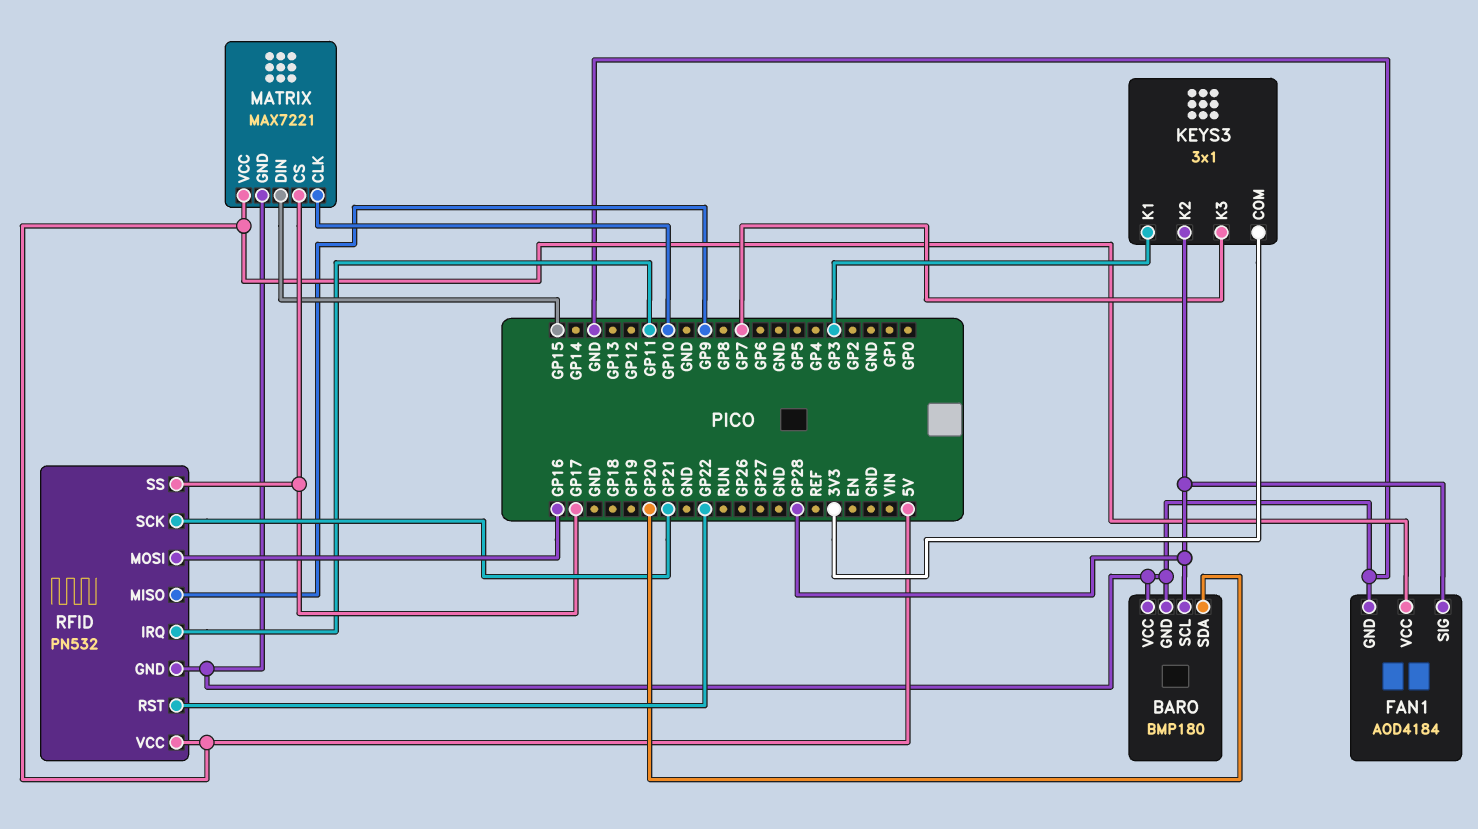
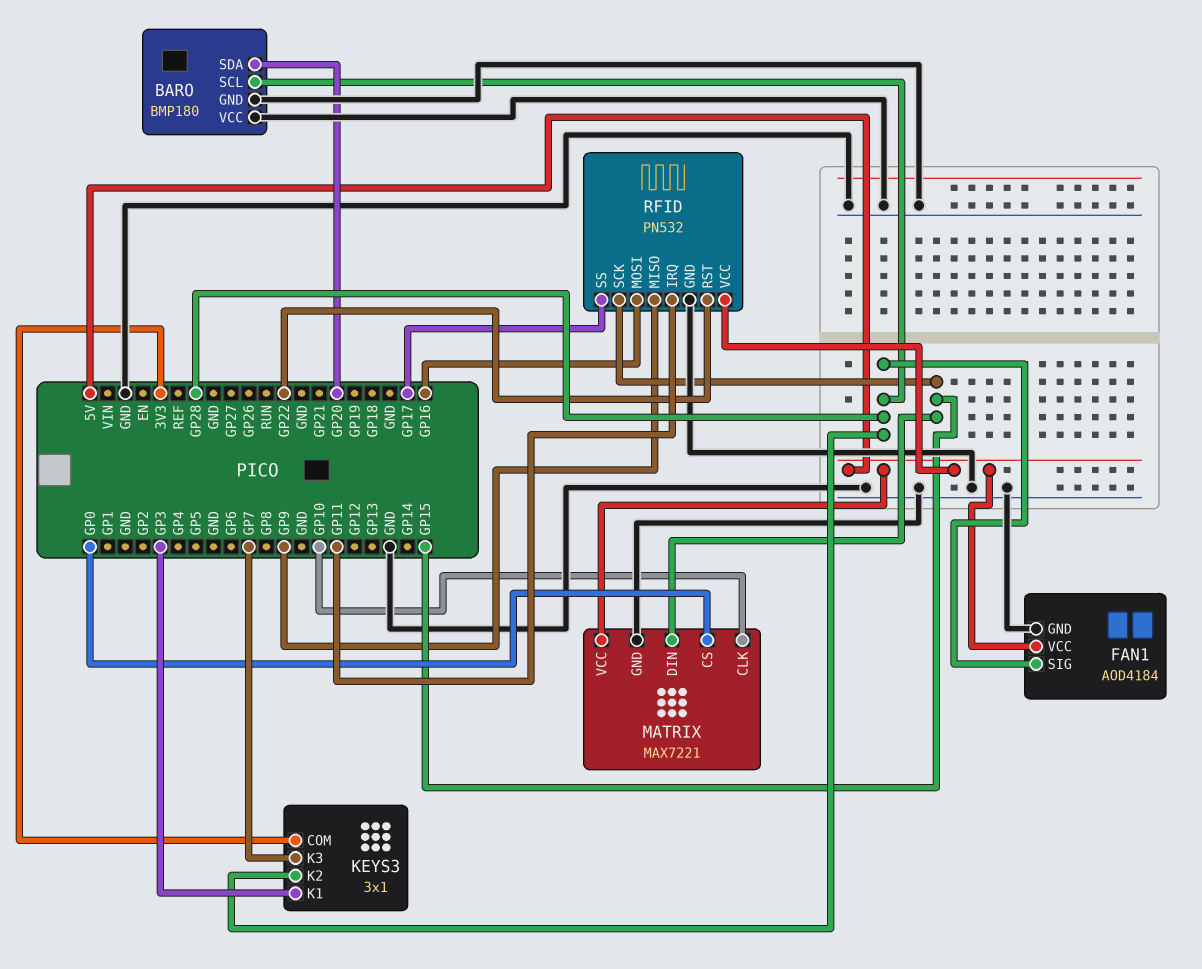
MATRIX pin CS: GP17 -> GP0
RFID pin SCK: GP21 -> GP15

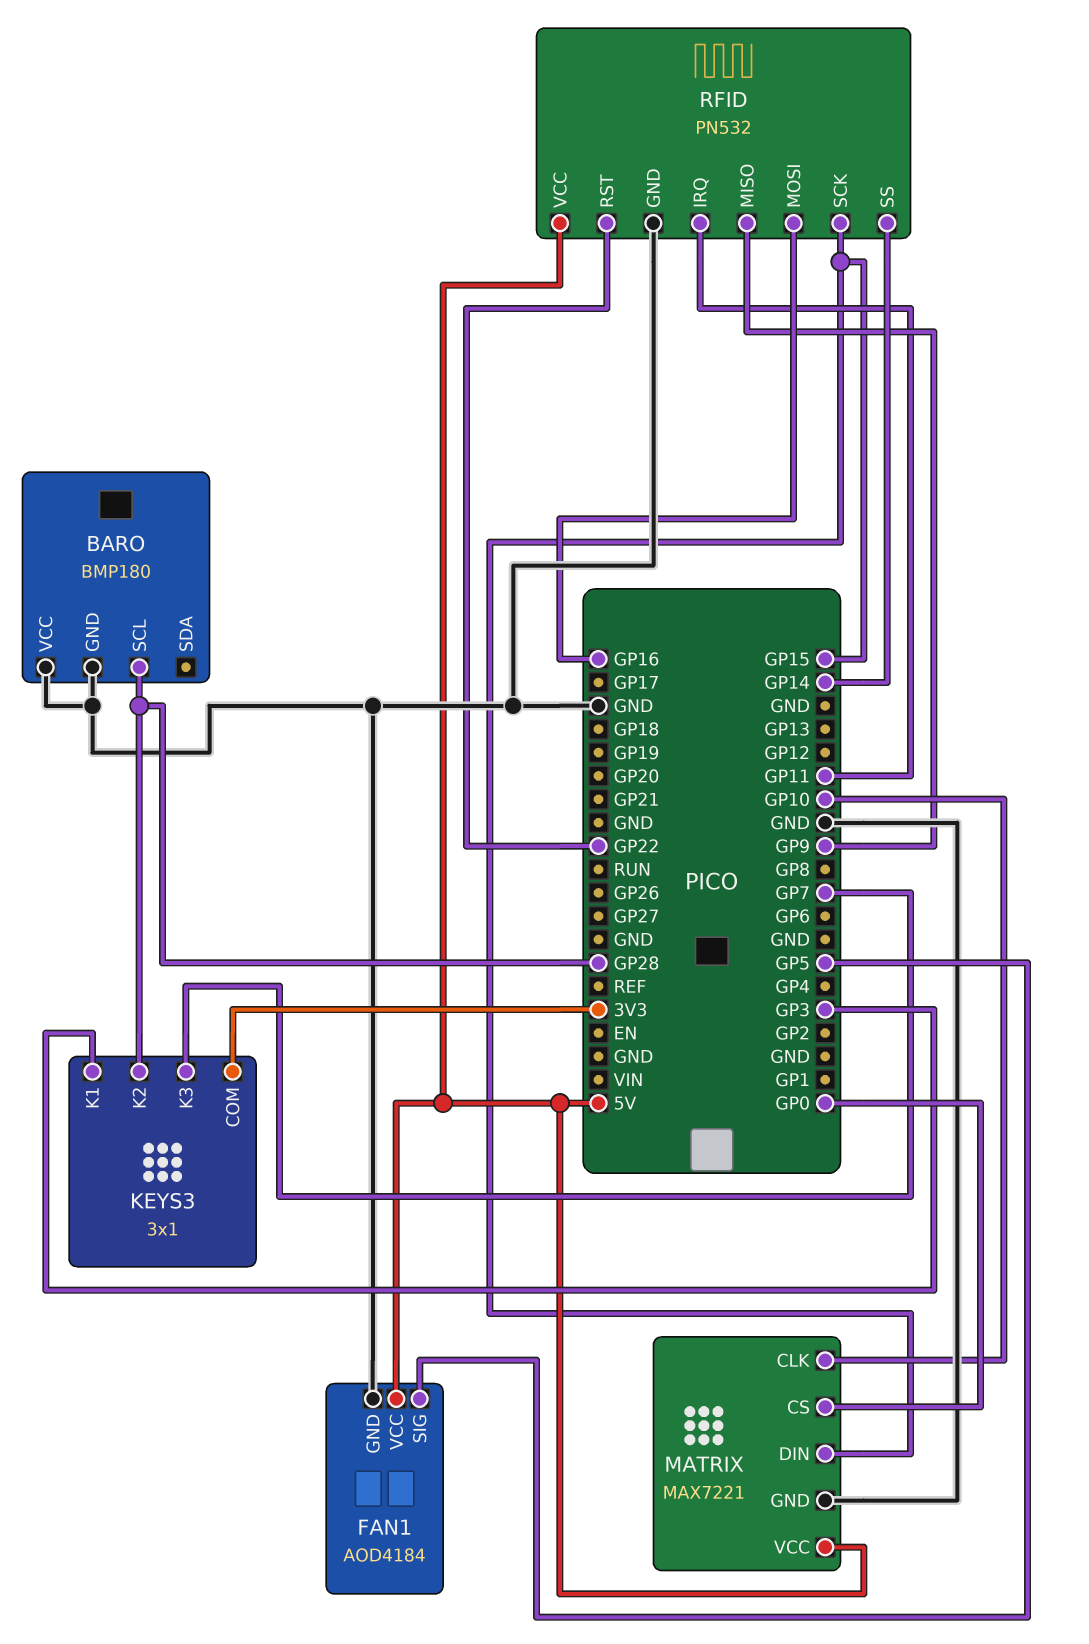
BARO pin SDA: GP20 -> none
FAN1 pin SIG: GP28 -> GP5
RFID pin SS: GP17 -> GP14

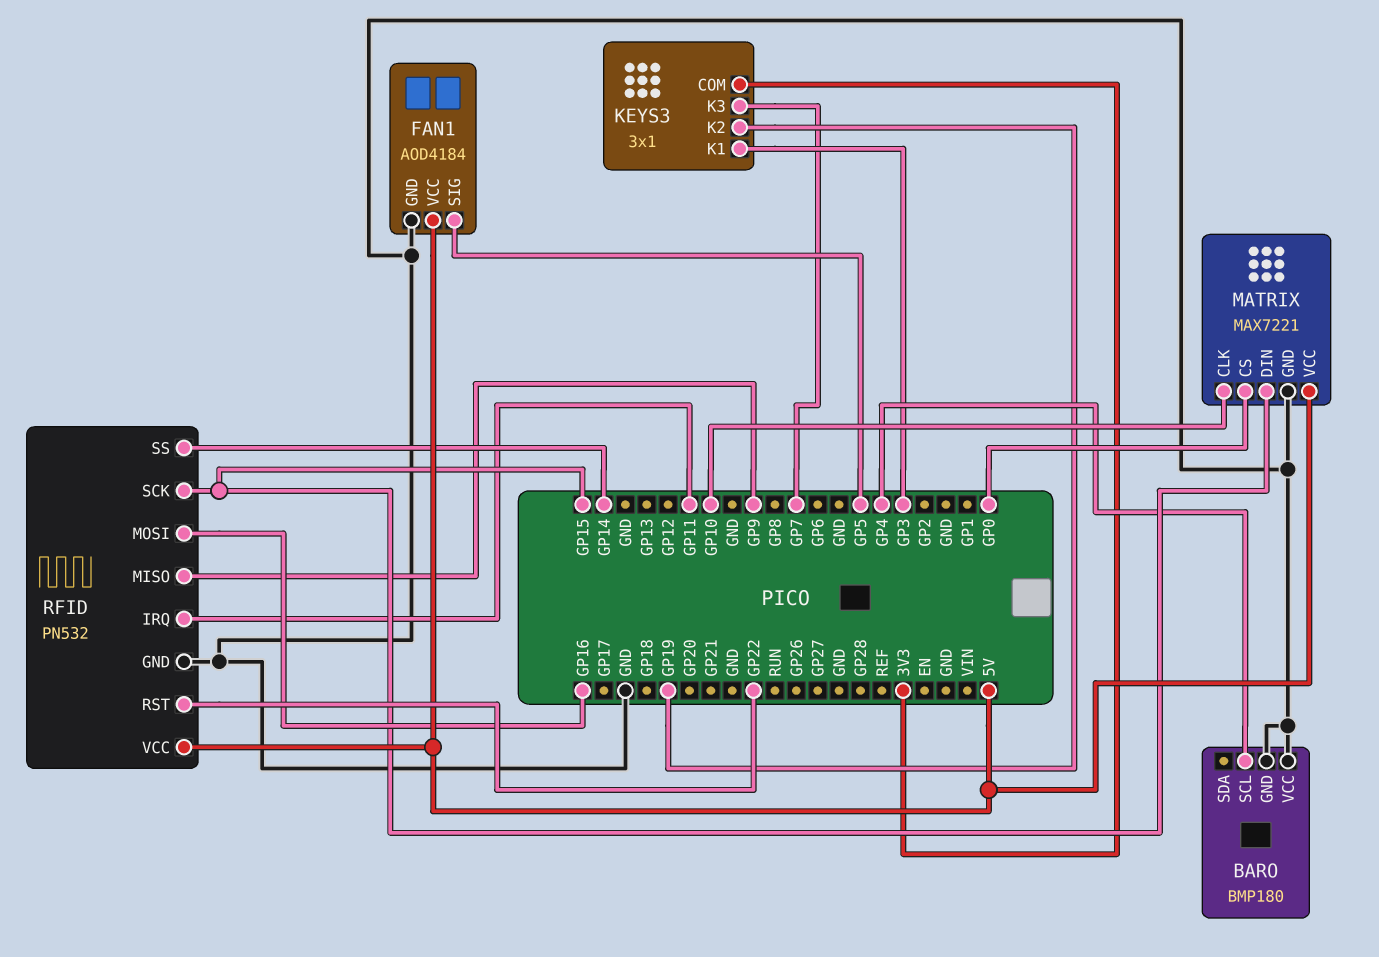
BARO pin SCL: GP28 -> GP4
KEYS3 pin K2: GP28 -> GP19

